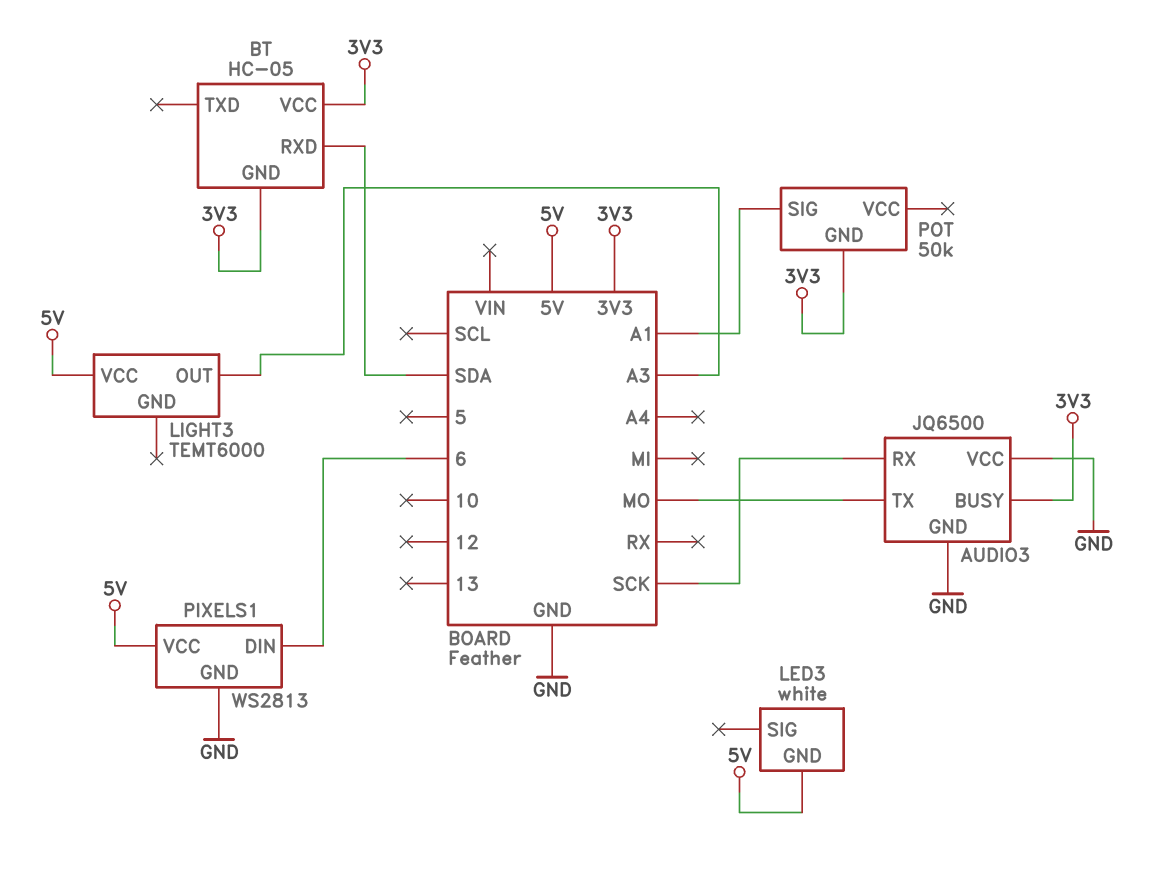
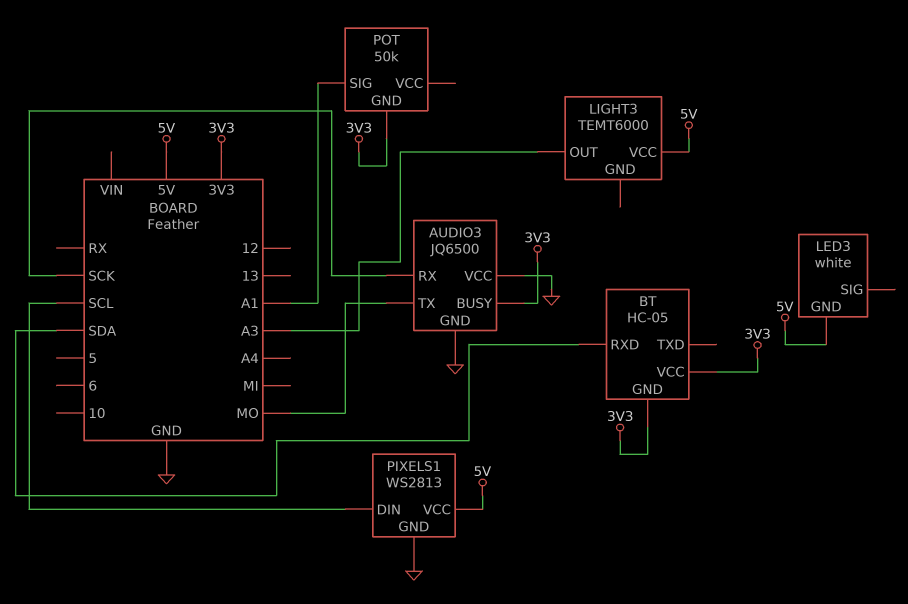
PIXELS1 pin DIN: 6 -> SCL

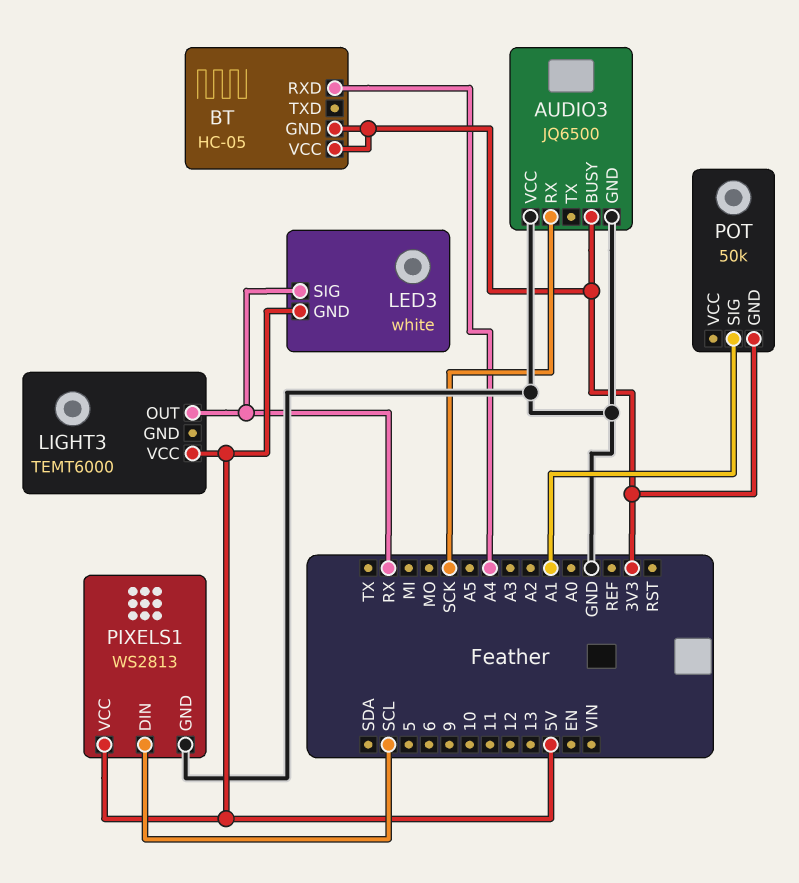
AUDIO3 pin TX: MO -> none
BT pin RXD: SDA -> A4
LED3 pin SIG: none -> RX
LIGHT3 pin OUT: A3 -> RX

